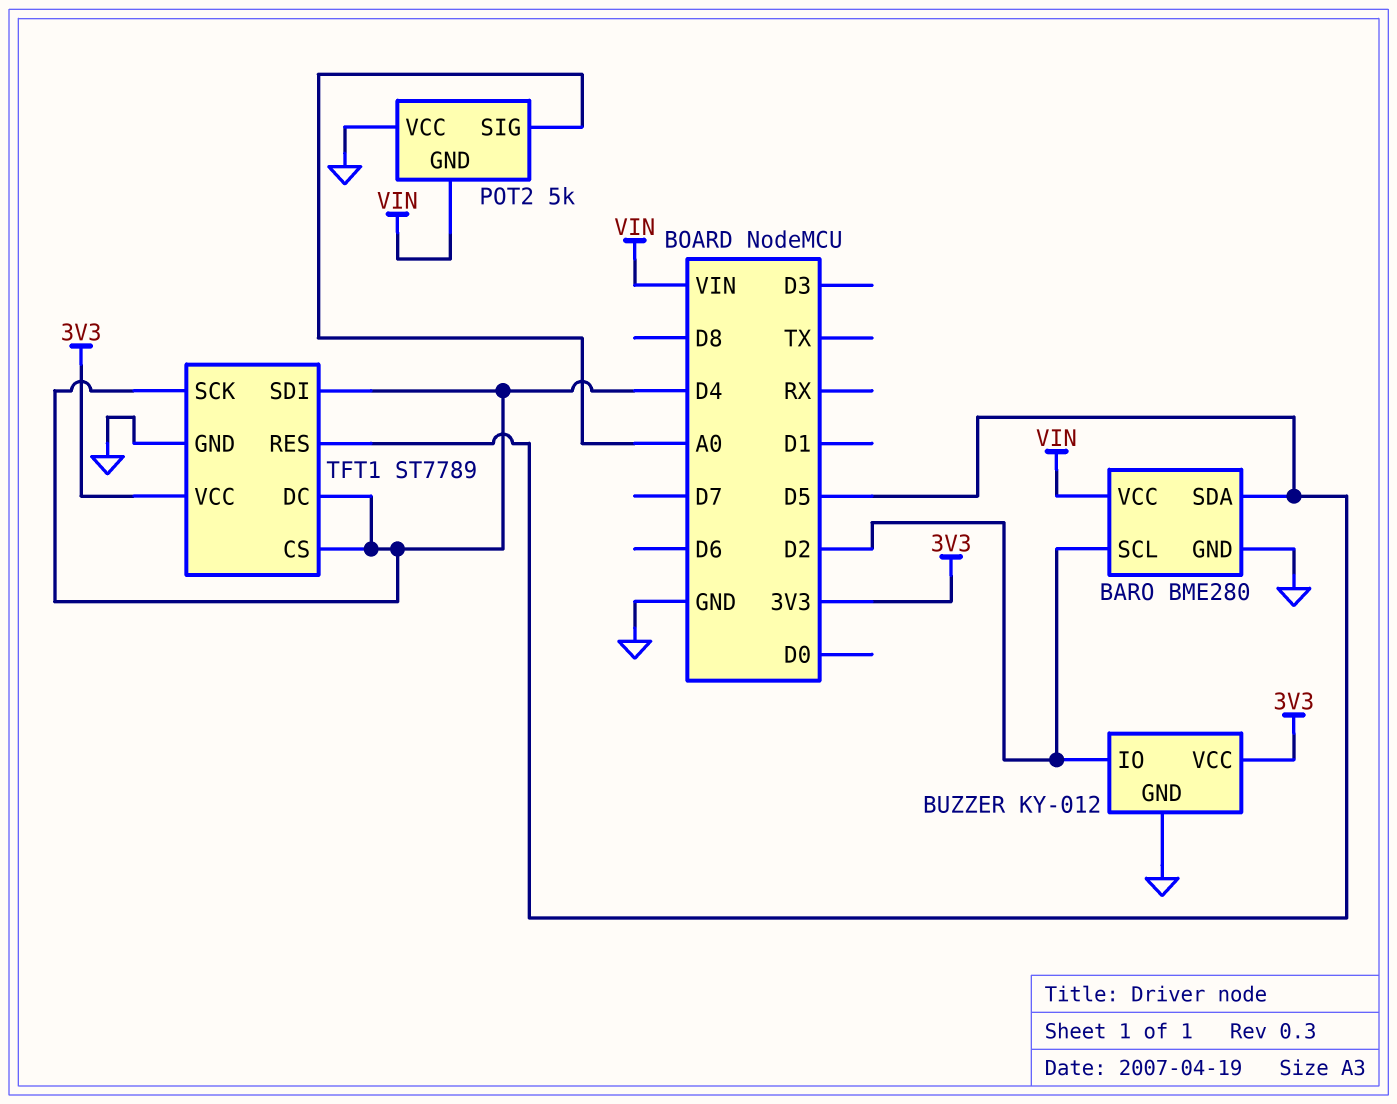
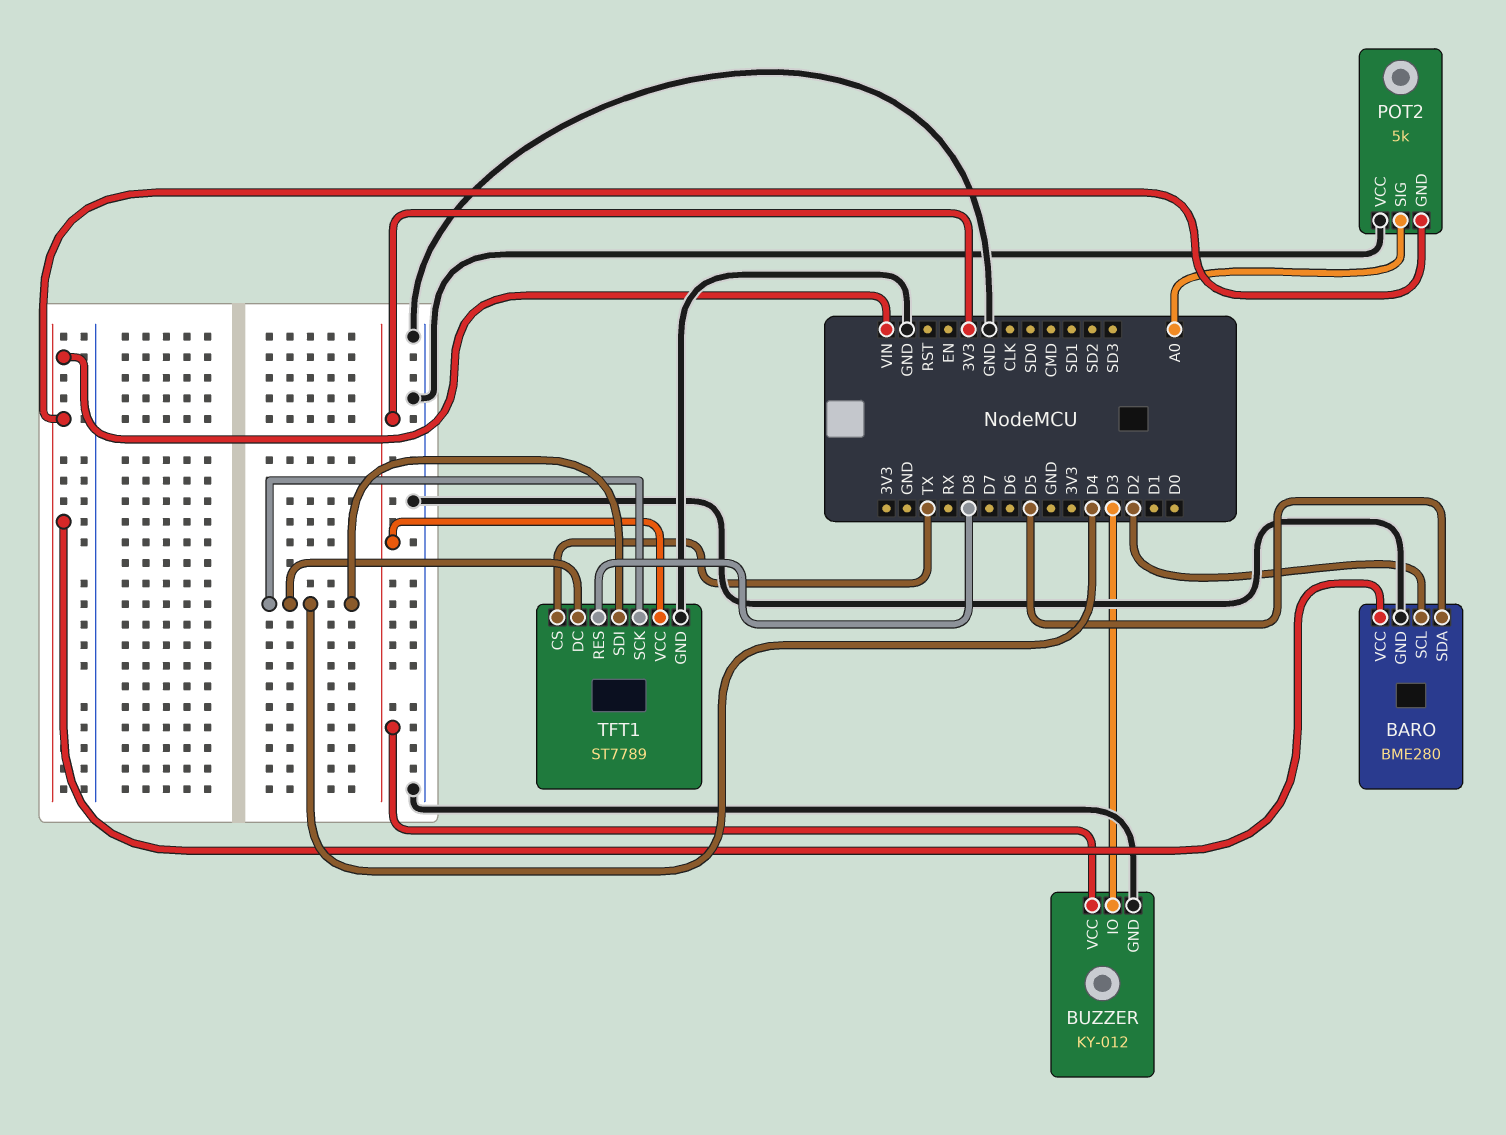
BUZZER pin IO: D2 -> D3
TFT1 pin CS: D4 -> TX
TFT1 pin RES: D5 -> D8

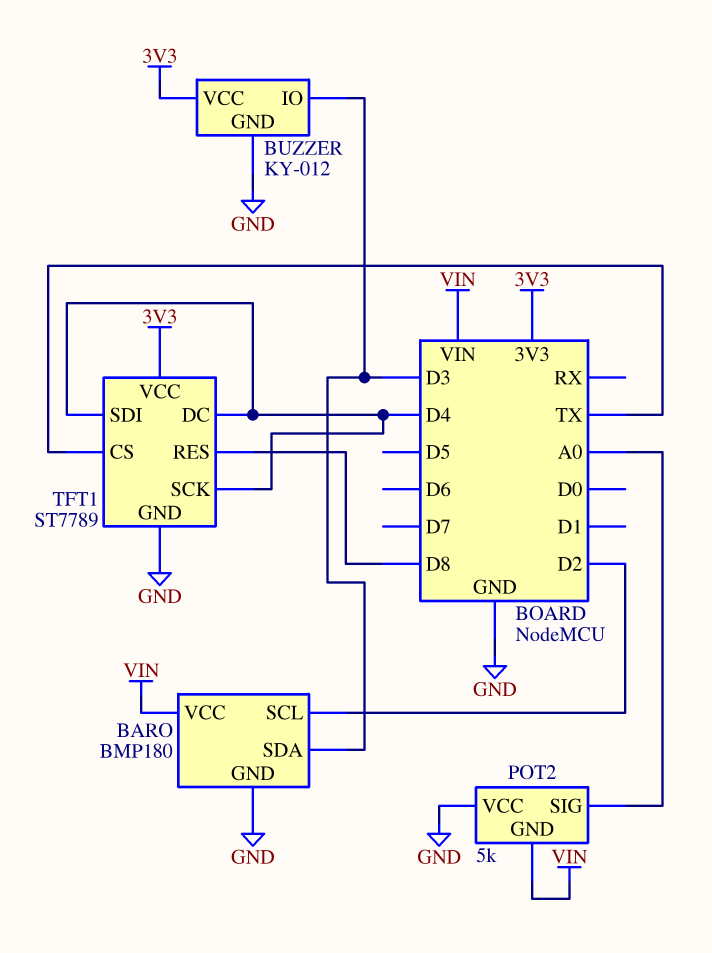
BARO: BME280 -> BMP180
BARO pin SDA: D5 -> D3

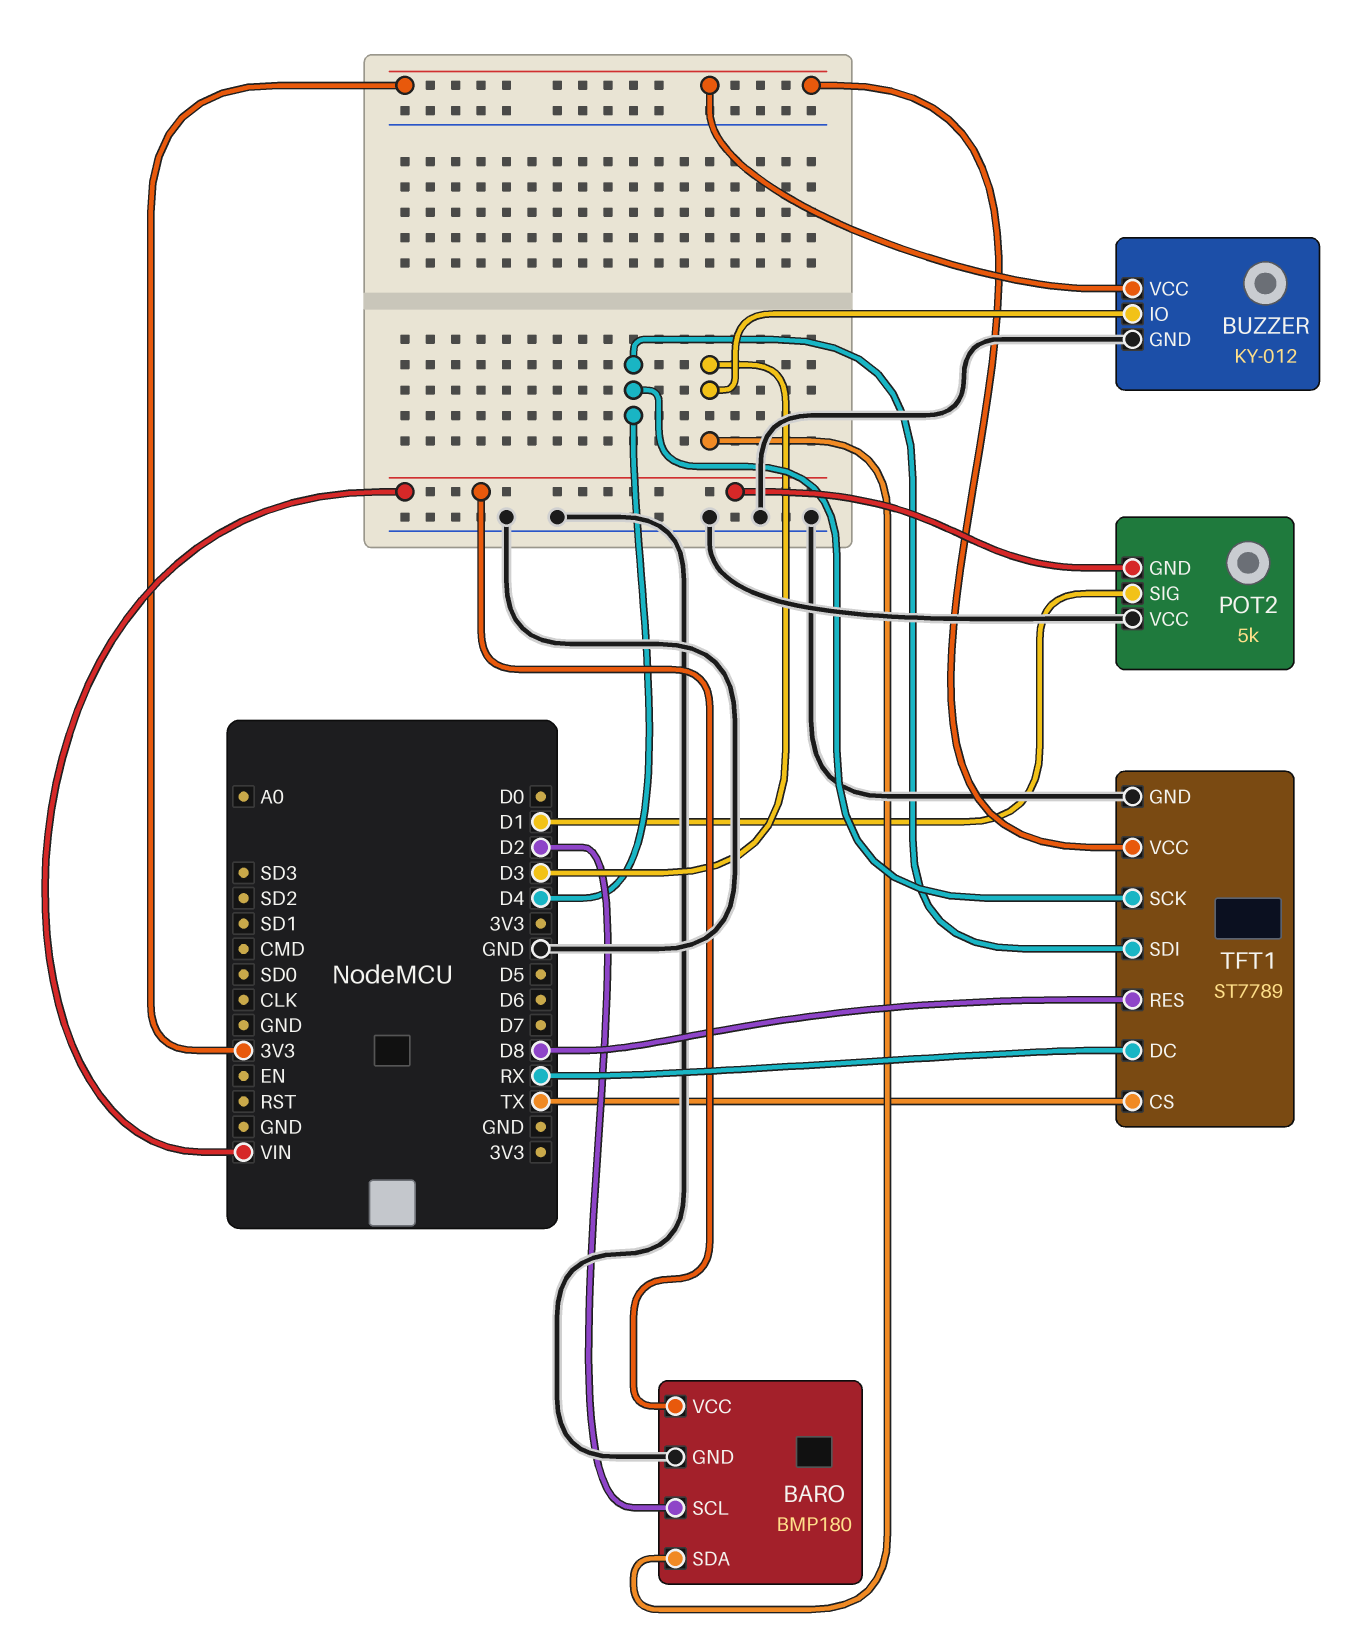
POT2 pin SIG: A0 -> D1
TFT1 pin DC: D4 -> RX

